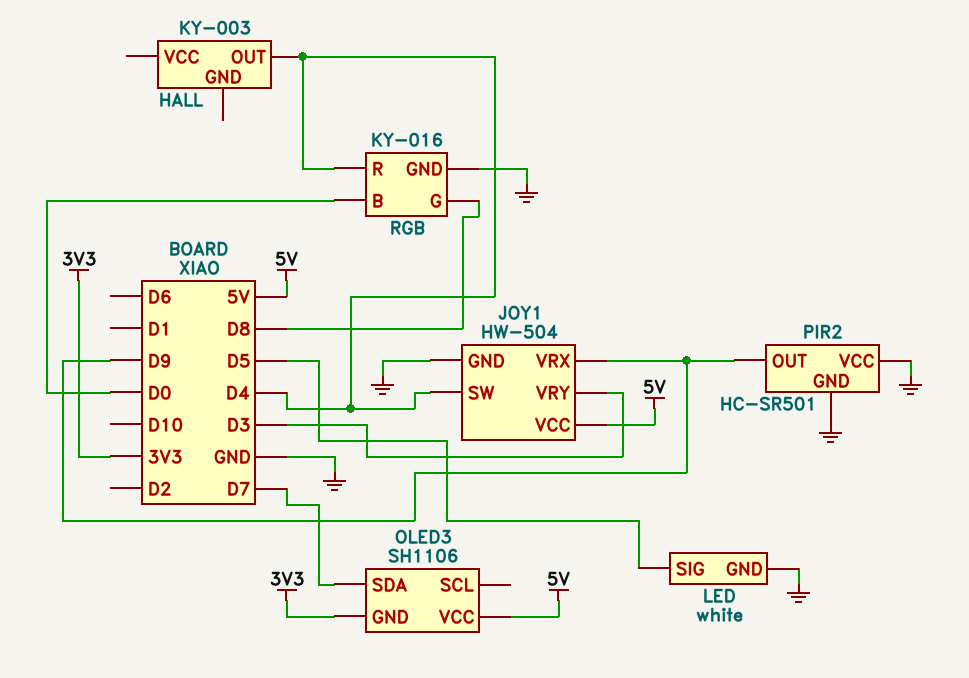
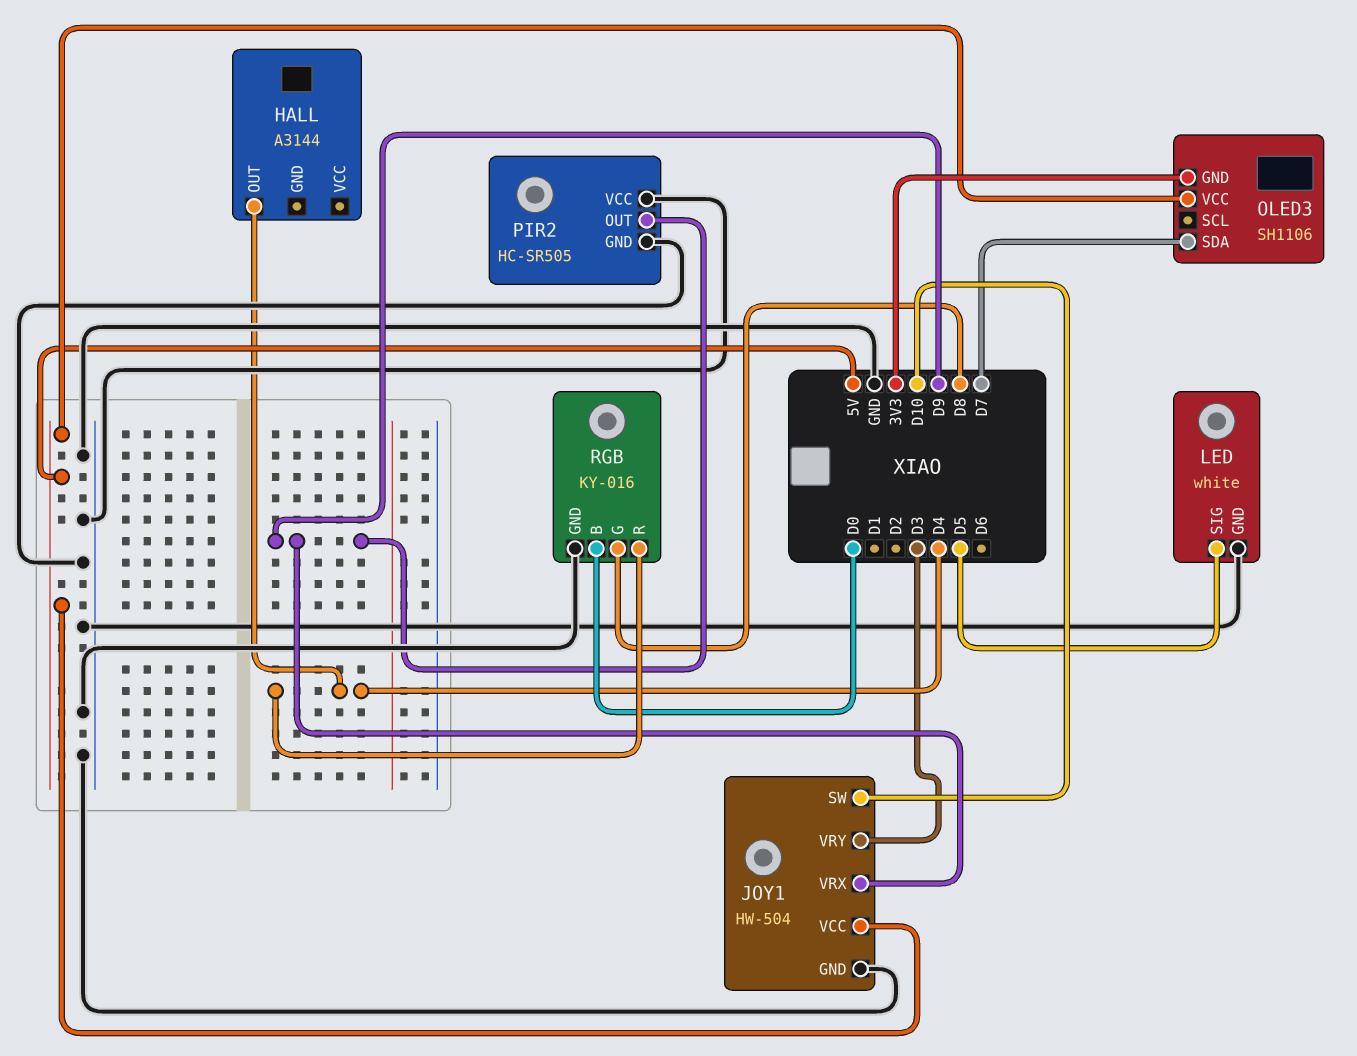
HALL: KY-003 -> A3144
JOY1 pin SW: D4 -> D10
PIR2: HC-SR501 -> HC-SR505

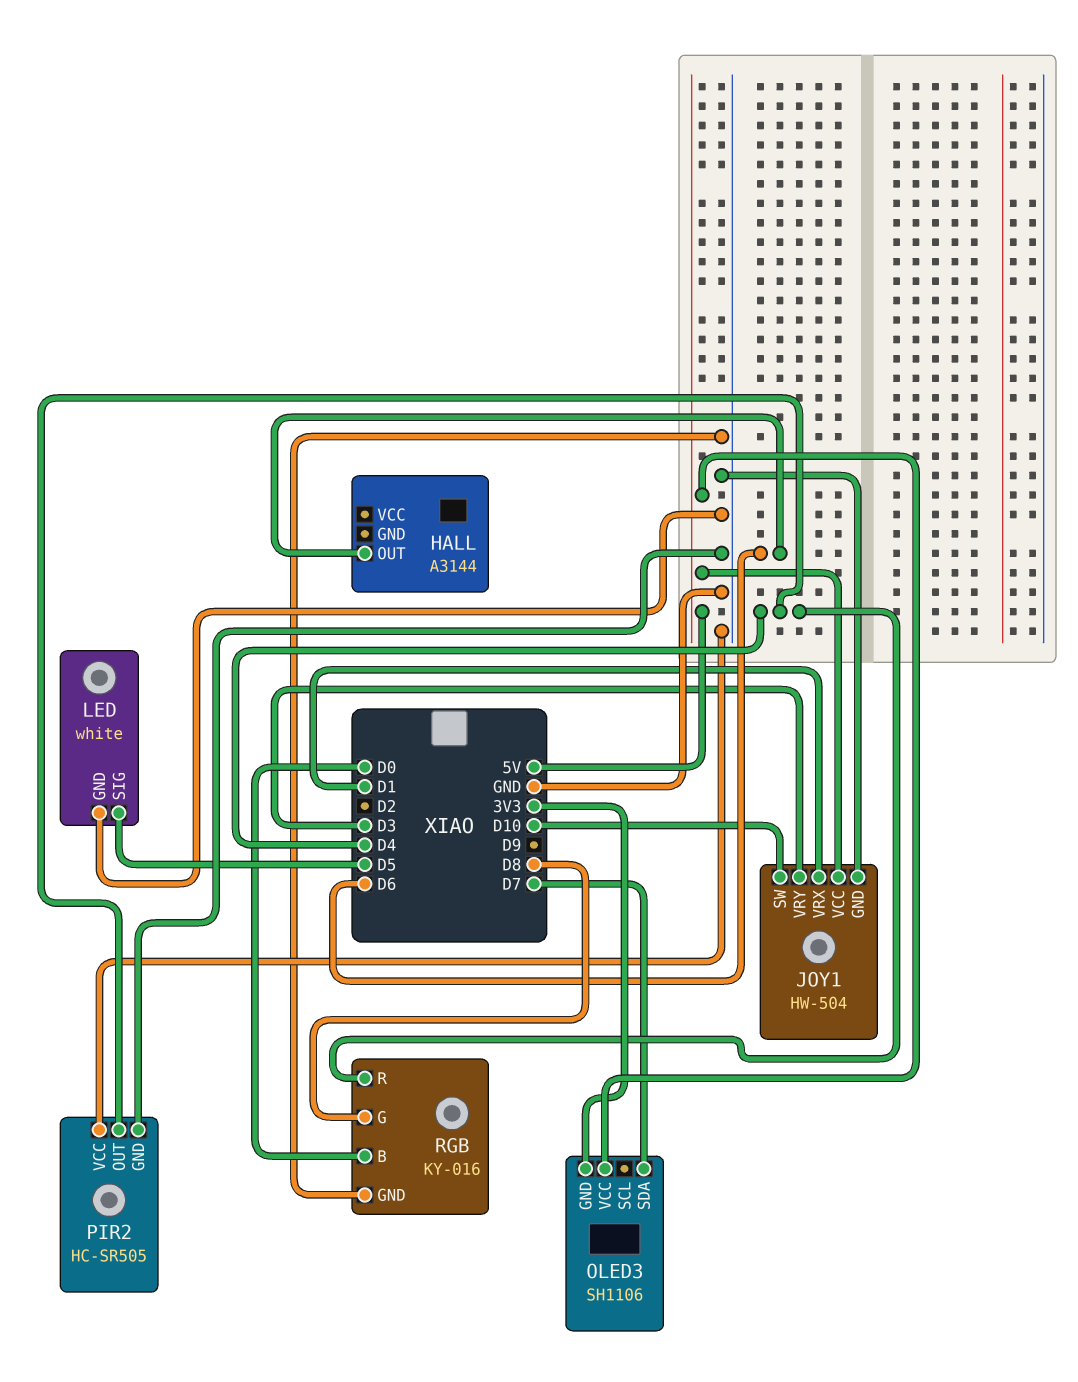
HALL pin OUT: D4 -> D6
JOY1 pin VRX: D9 -> D1
PIR2 pin OUT: D9 -> D4

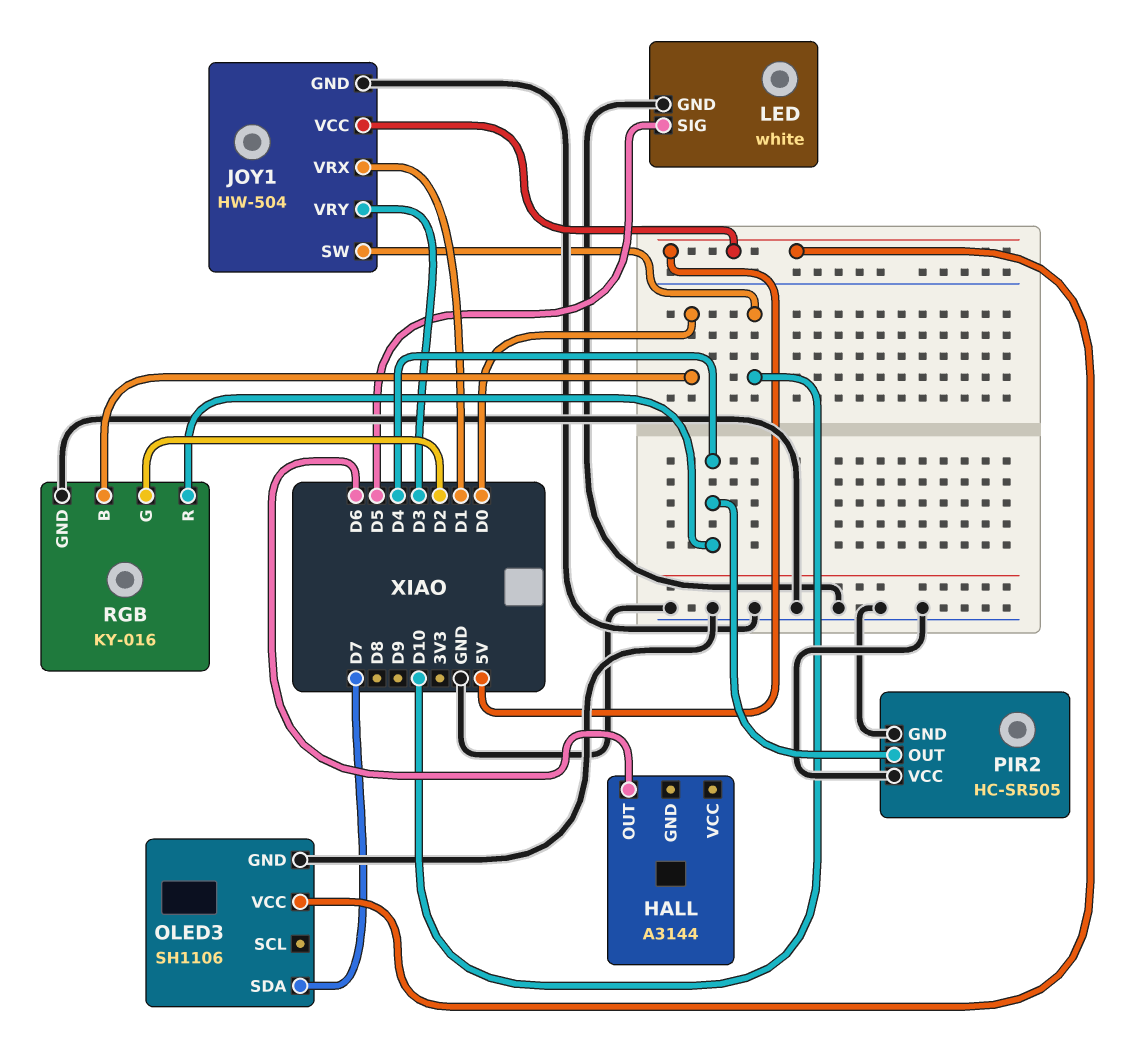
OLED3 pin GND: 3V3 -> GND
RGB pin G: D8 -> D2

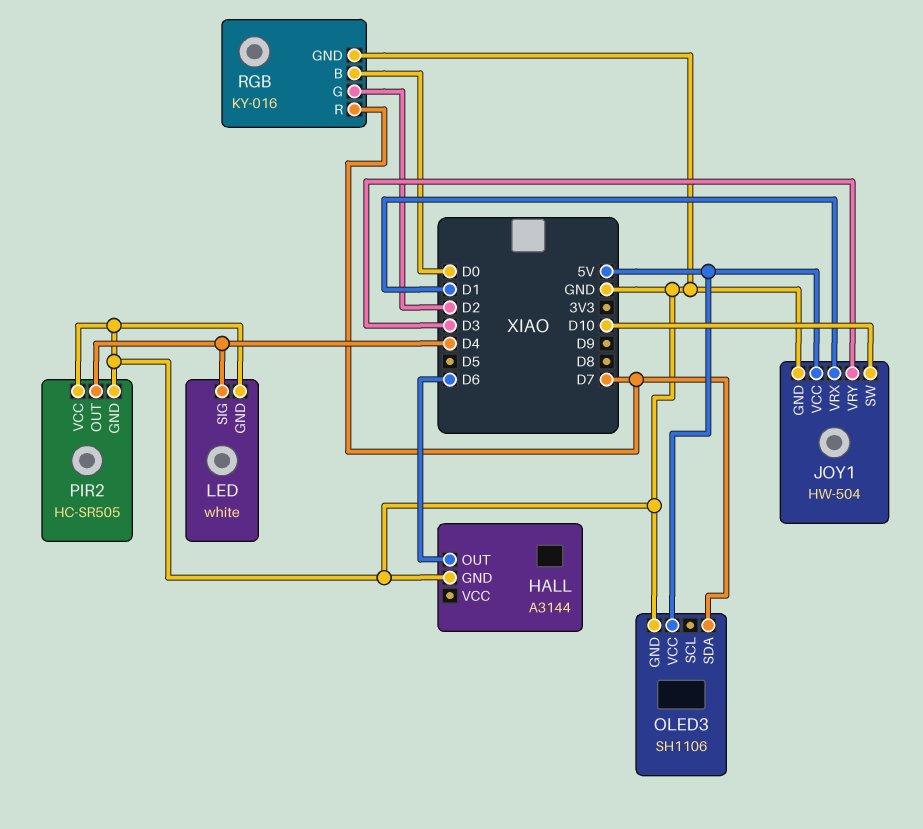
HALL pin GND: none -> GND
LED pin SIG: D5 -> D4
RGB pin R: D4 -> D7

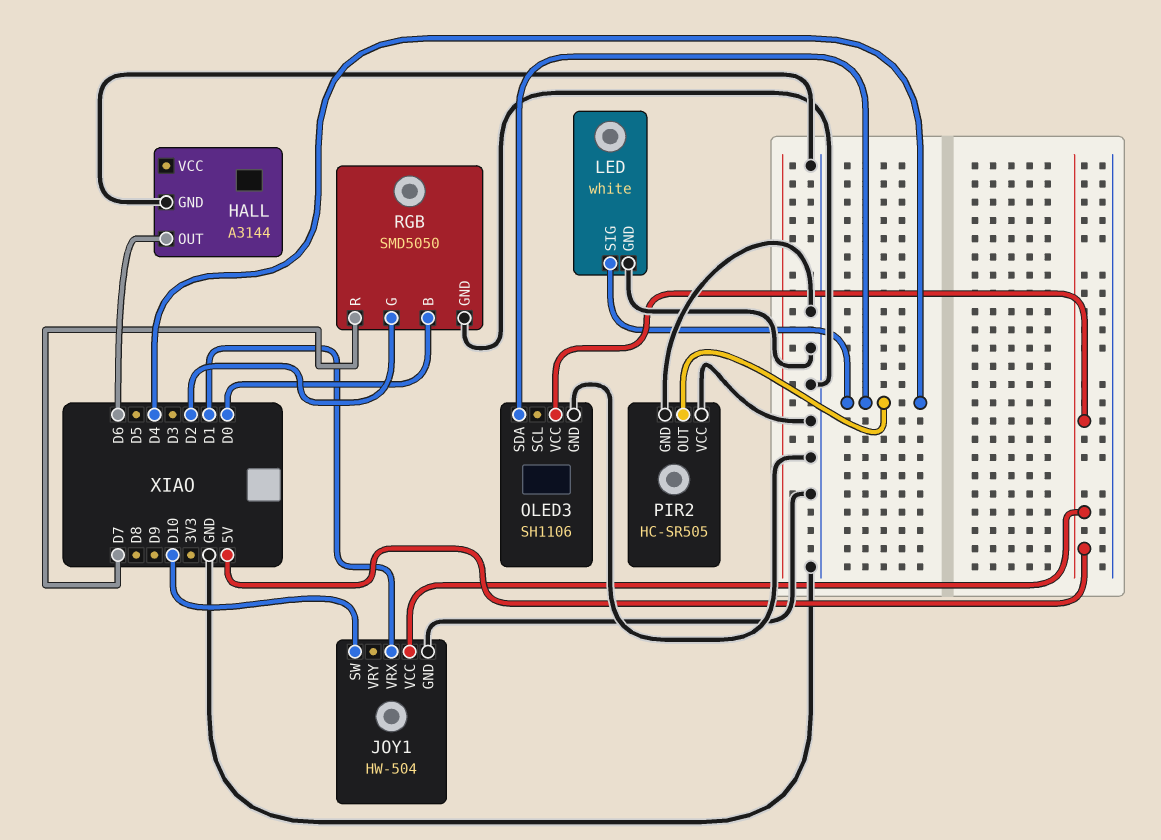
JOY1 pin VRY: D3 -> none
OLED3 pin SDA: D7 -> D4
RGB: KY-016 -> SMD5050

